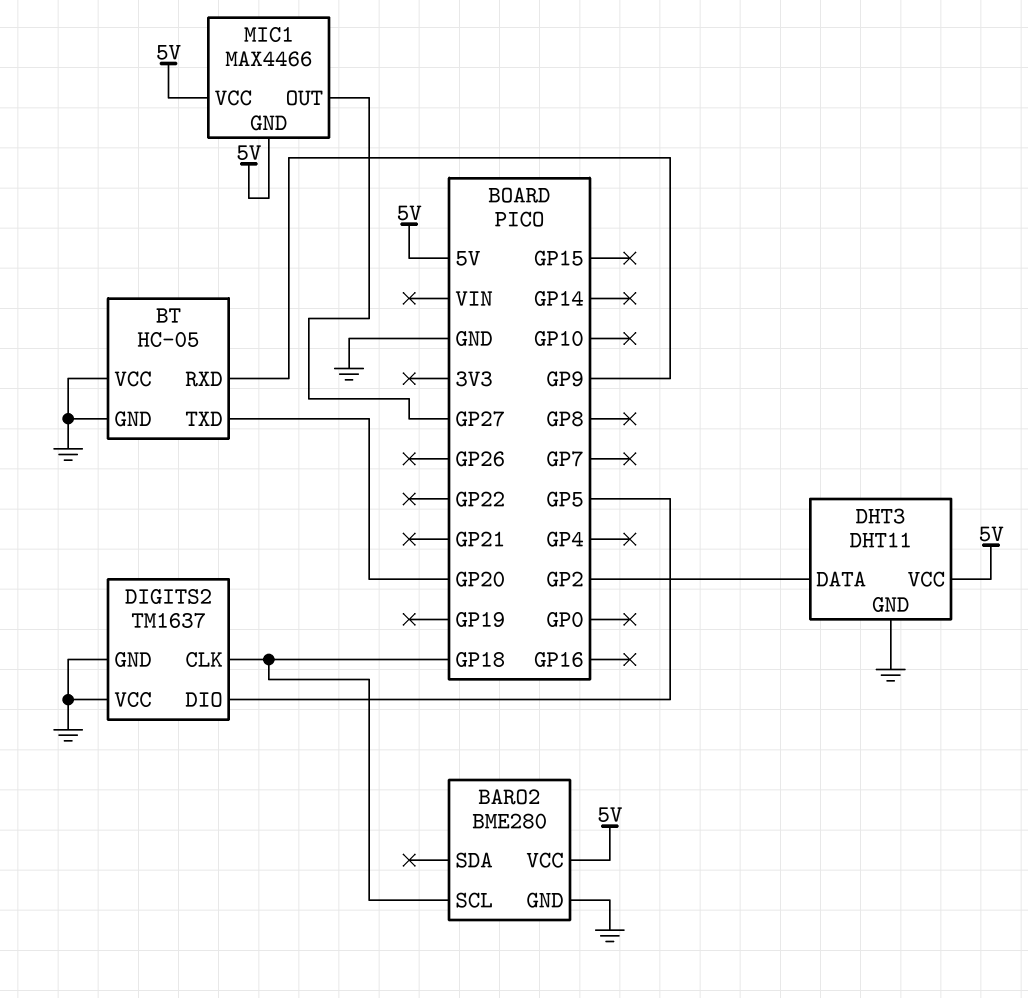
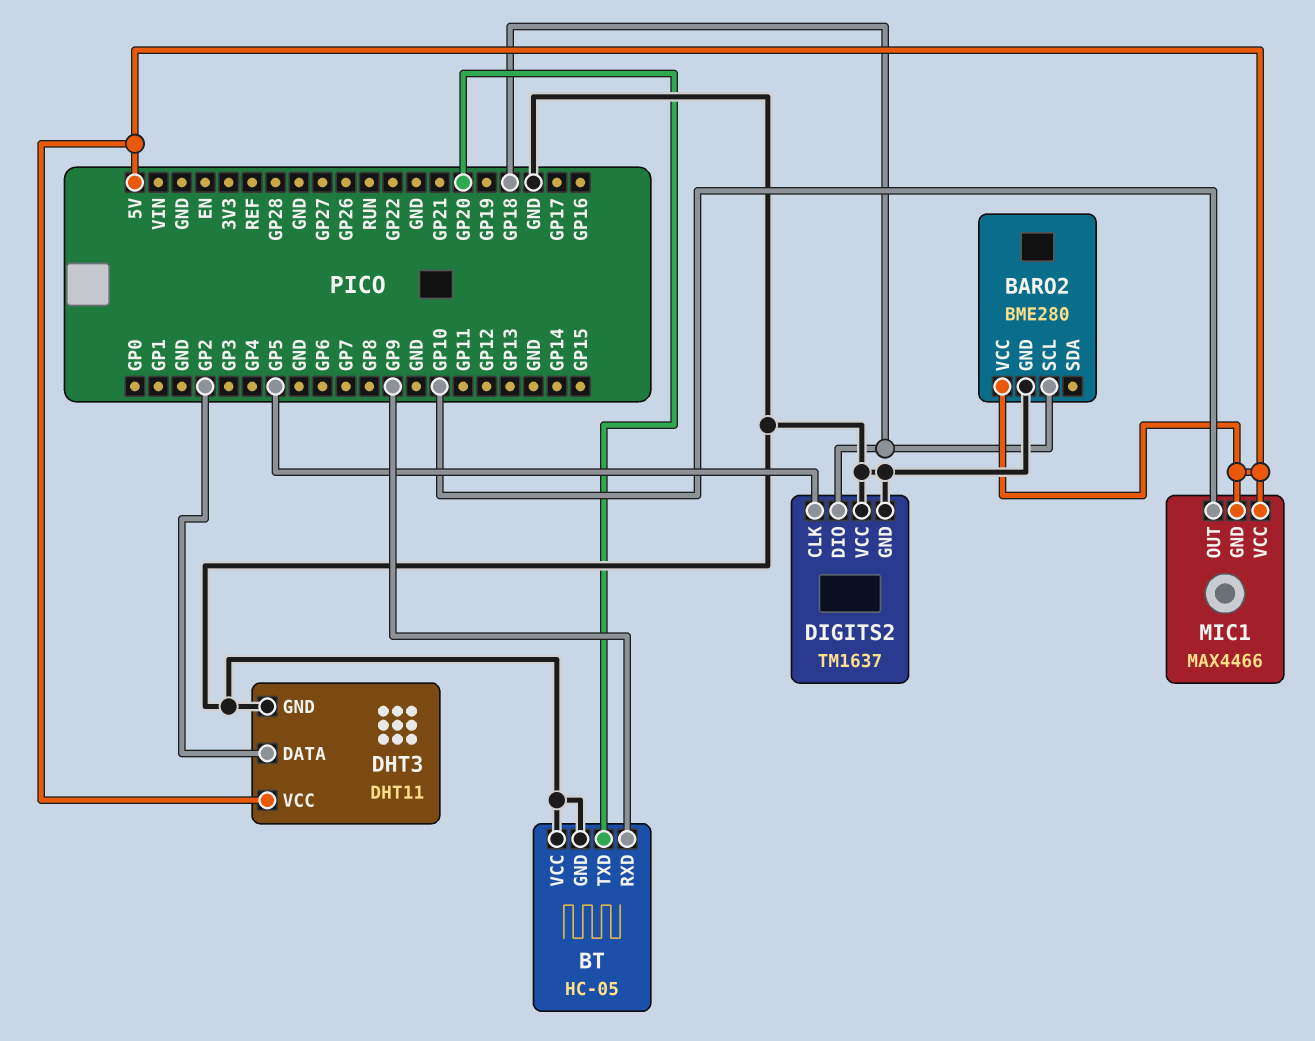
DIGITS2 pin CLK: GP18 -> GP5
DIGITS2 pin DIO: GP5 -> GP18
MIC1 pin OUT: GP27 -> GP10

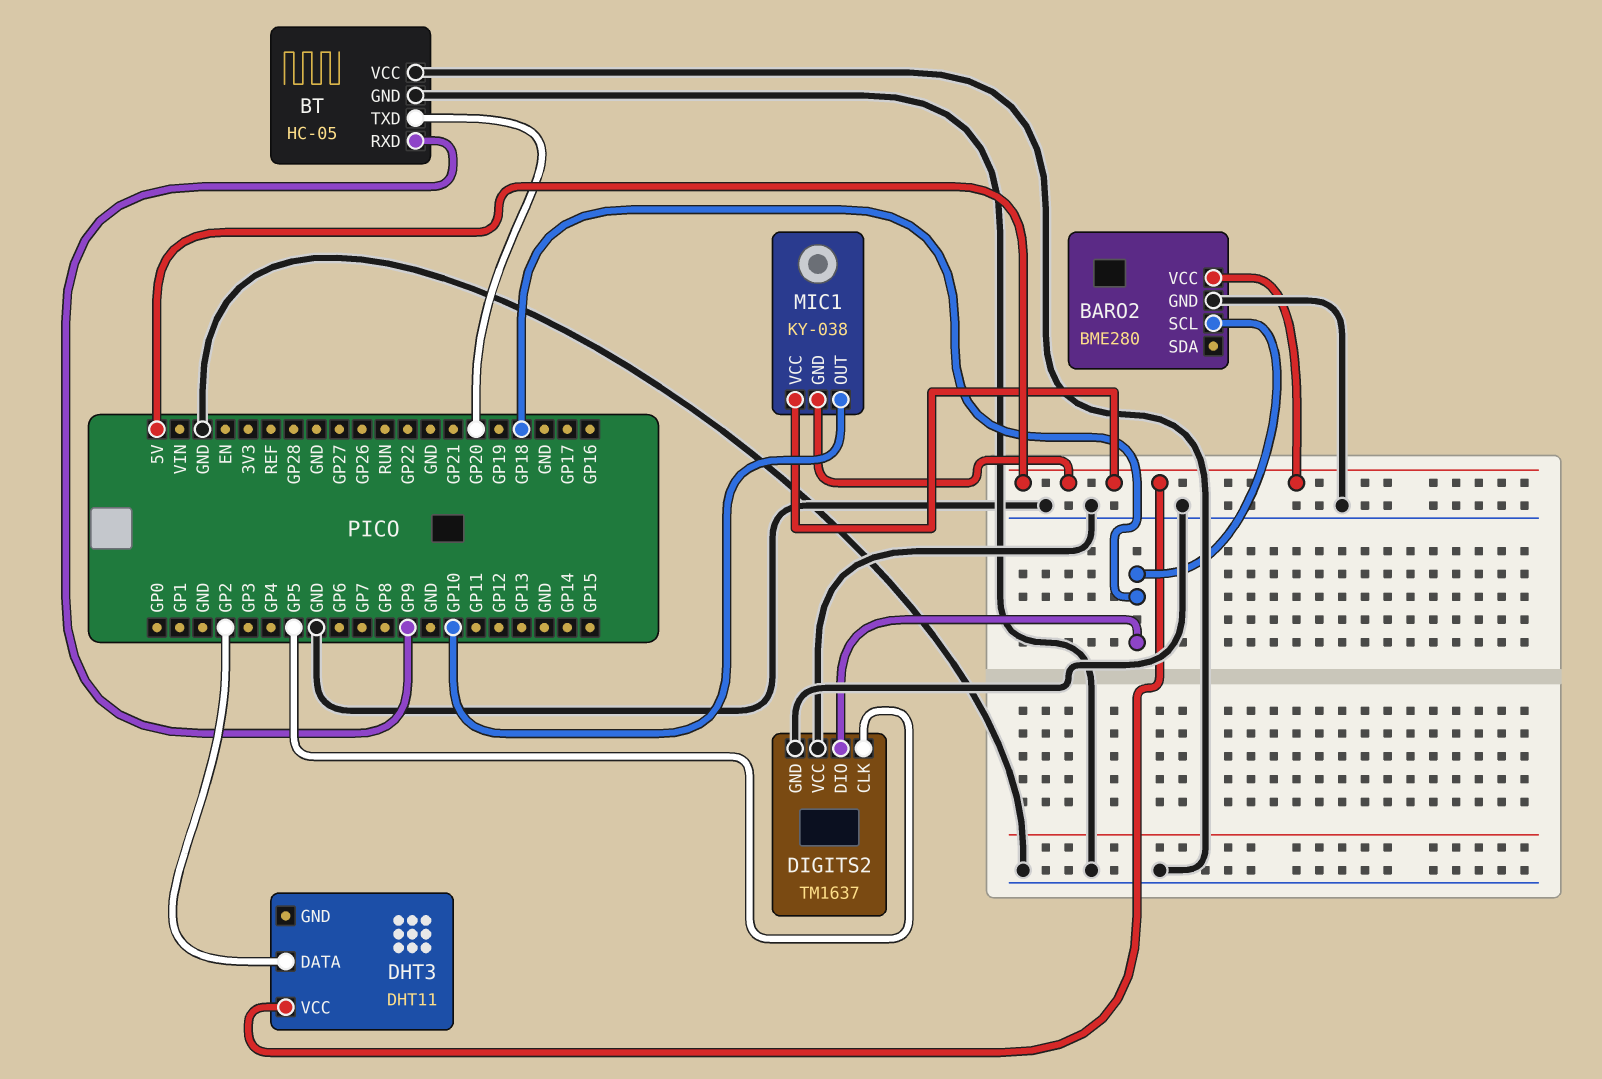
DHT3 pin GND: GND -> none
MIC1: MAX4466 -> KY-038

